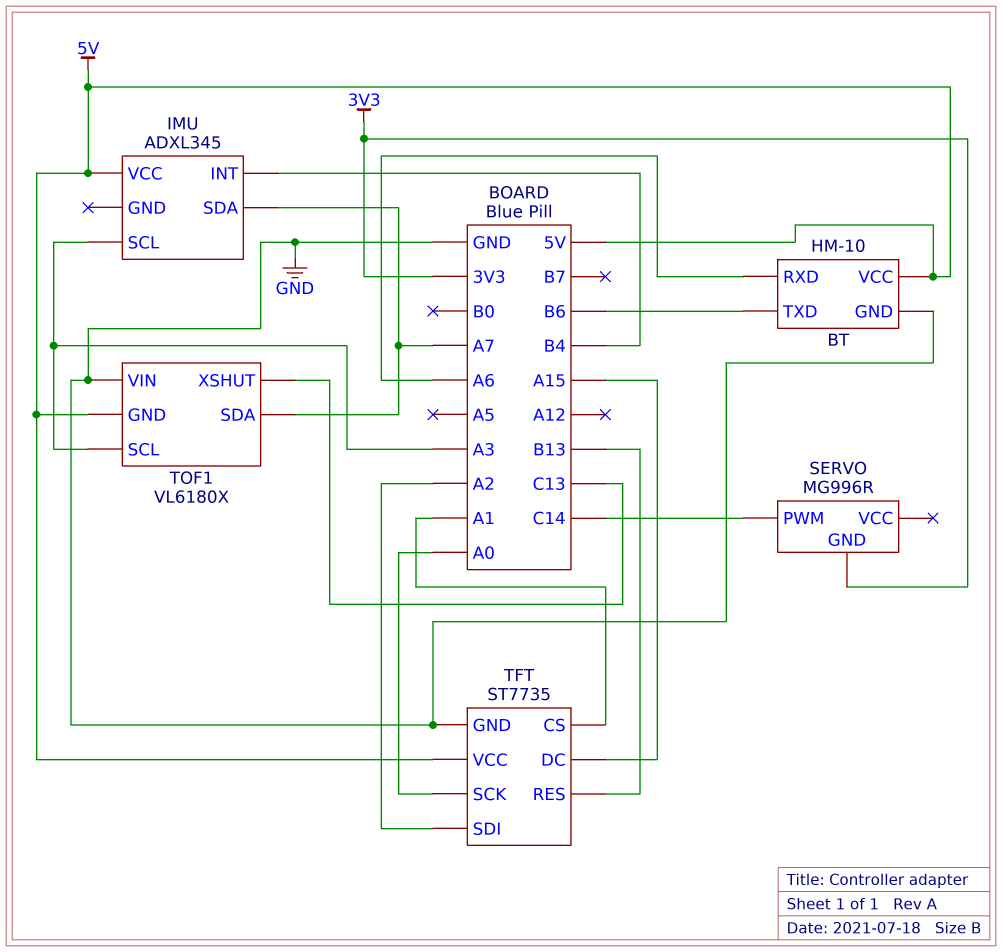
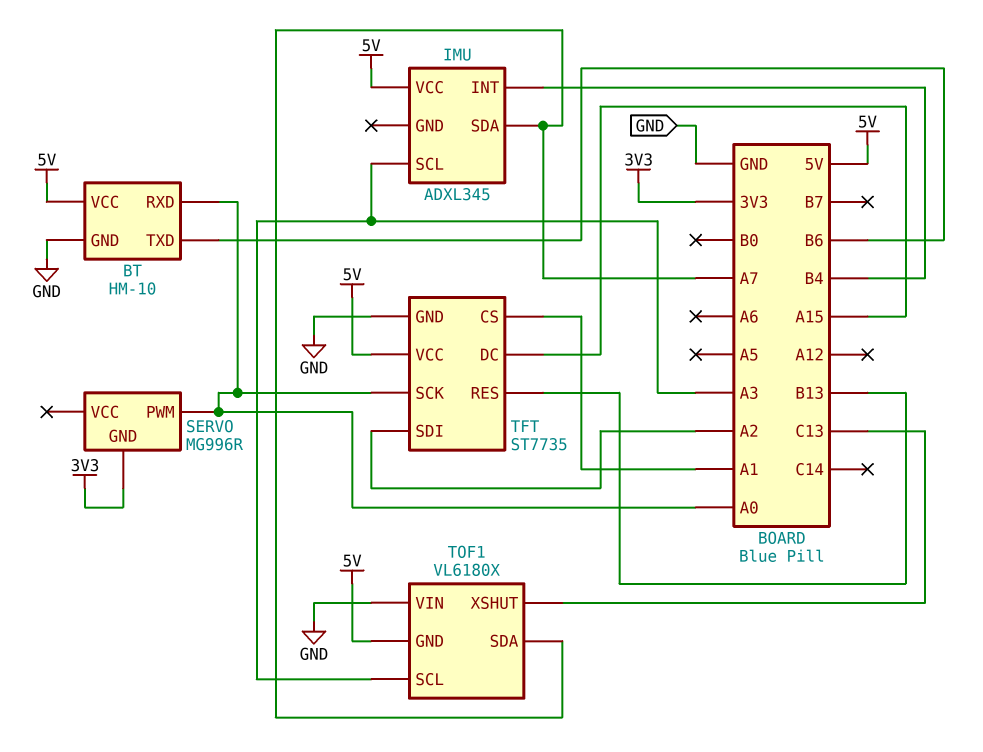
BT pin RXD: A6 -> A0
SERVO pin PWM: C14 -> A0

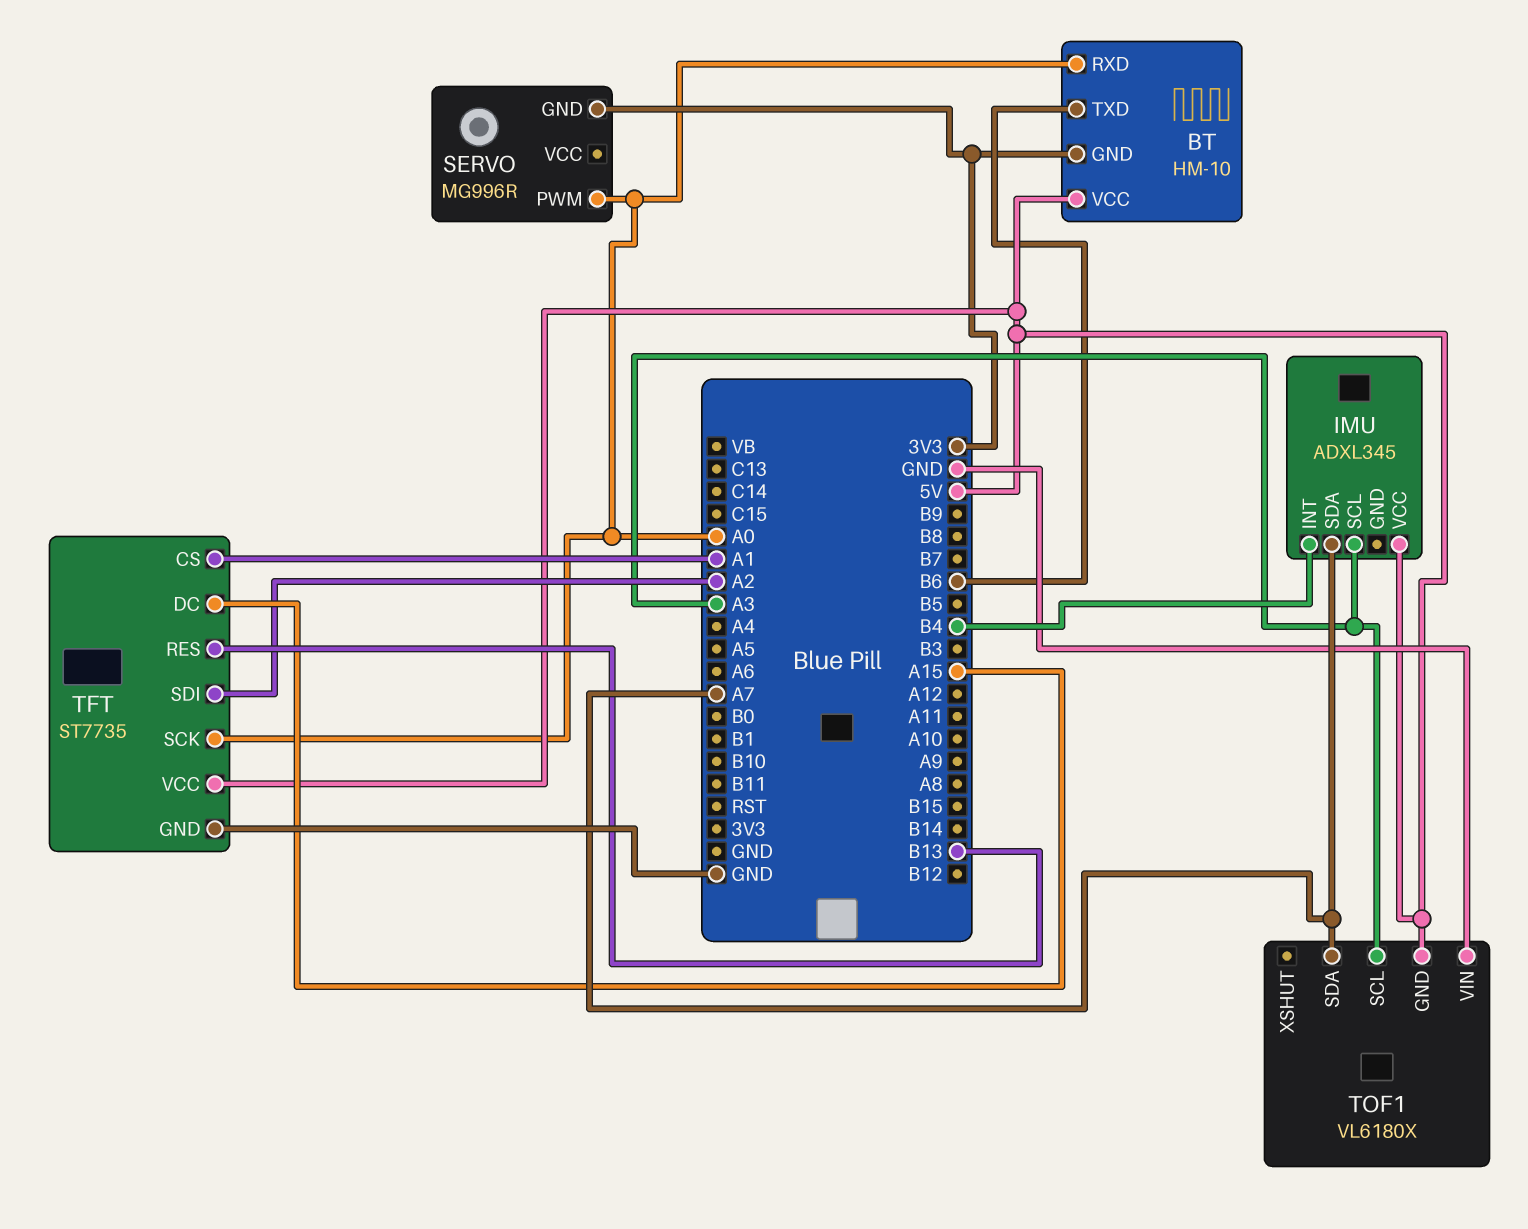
BT pin GND: GND -> 3V3
TOF1 pin XSHUT: C13 -> none

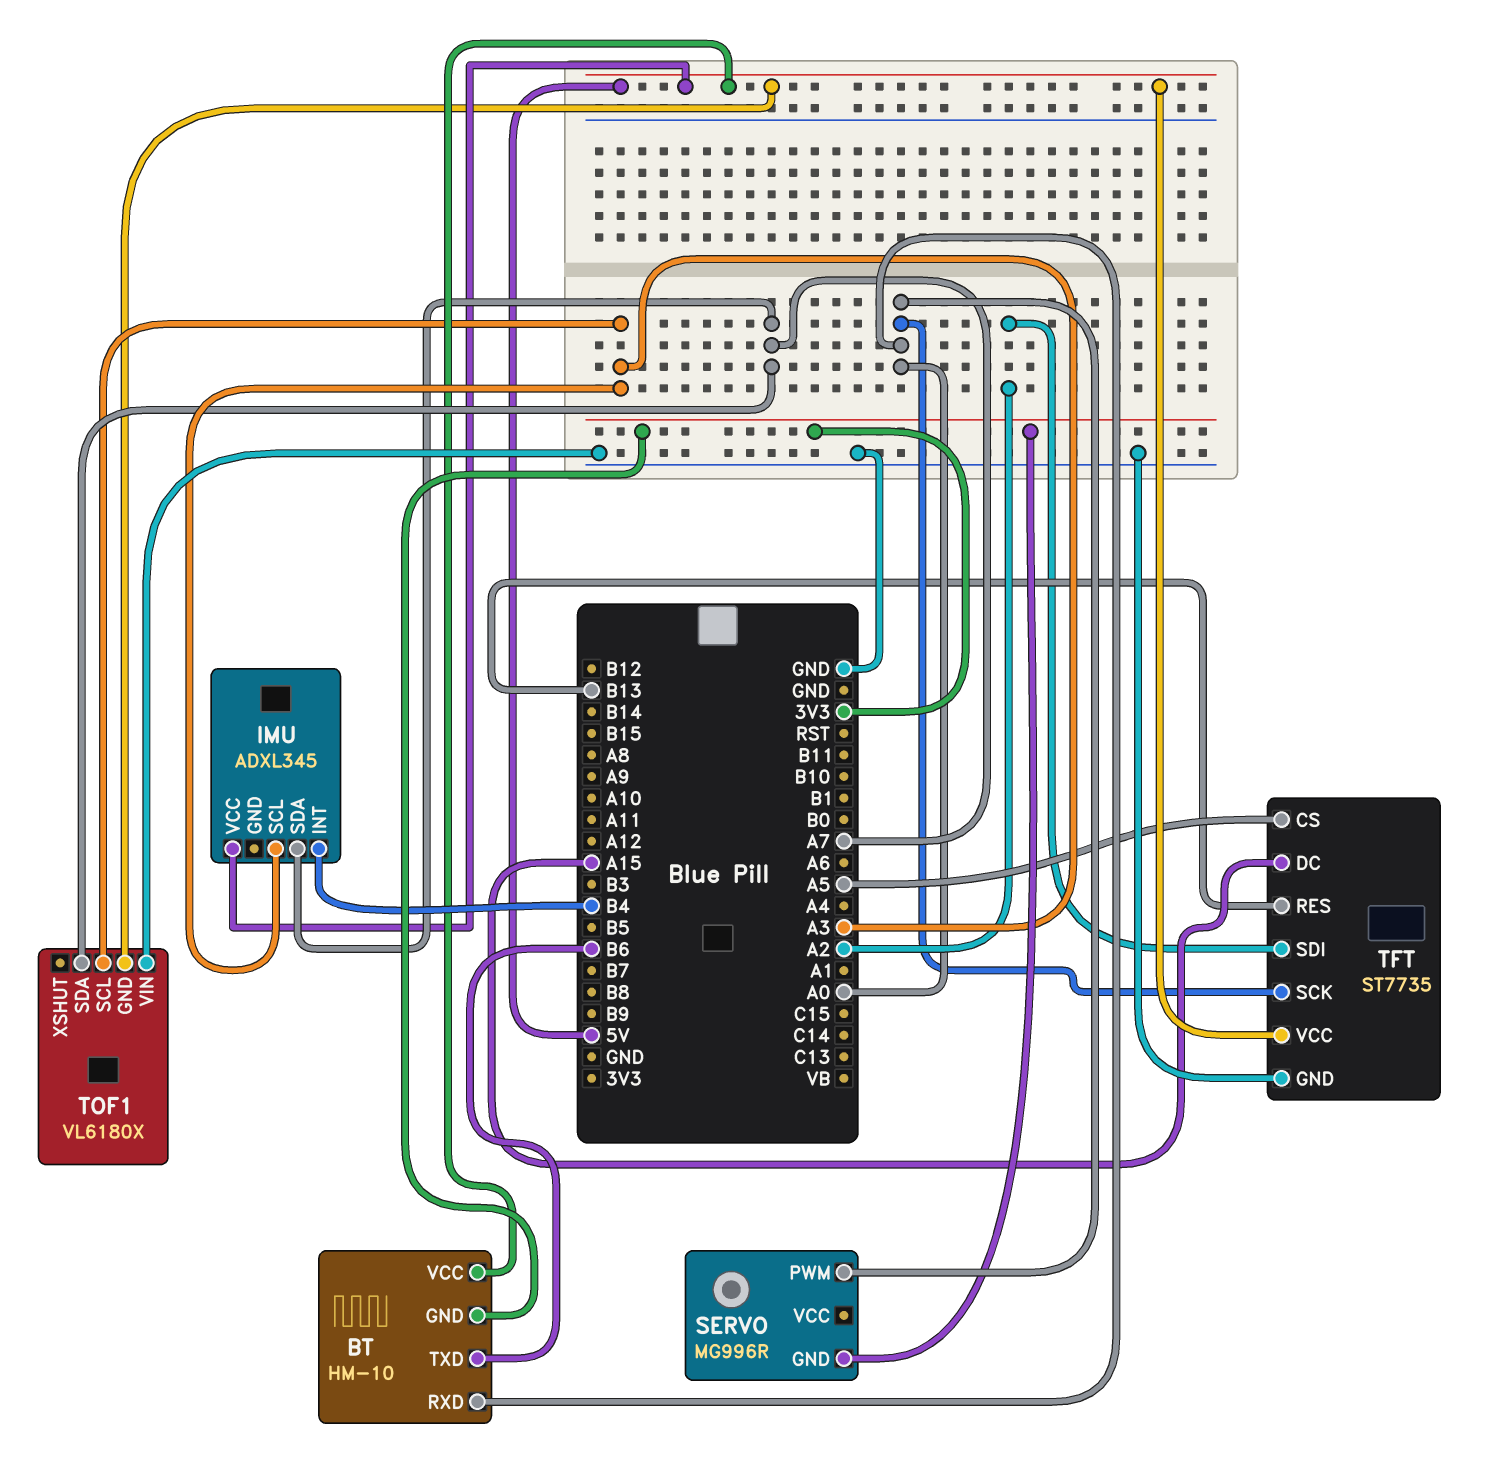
TFT pin CS: A1 -> A5

